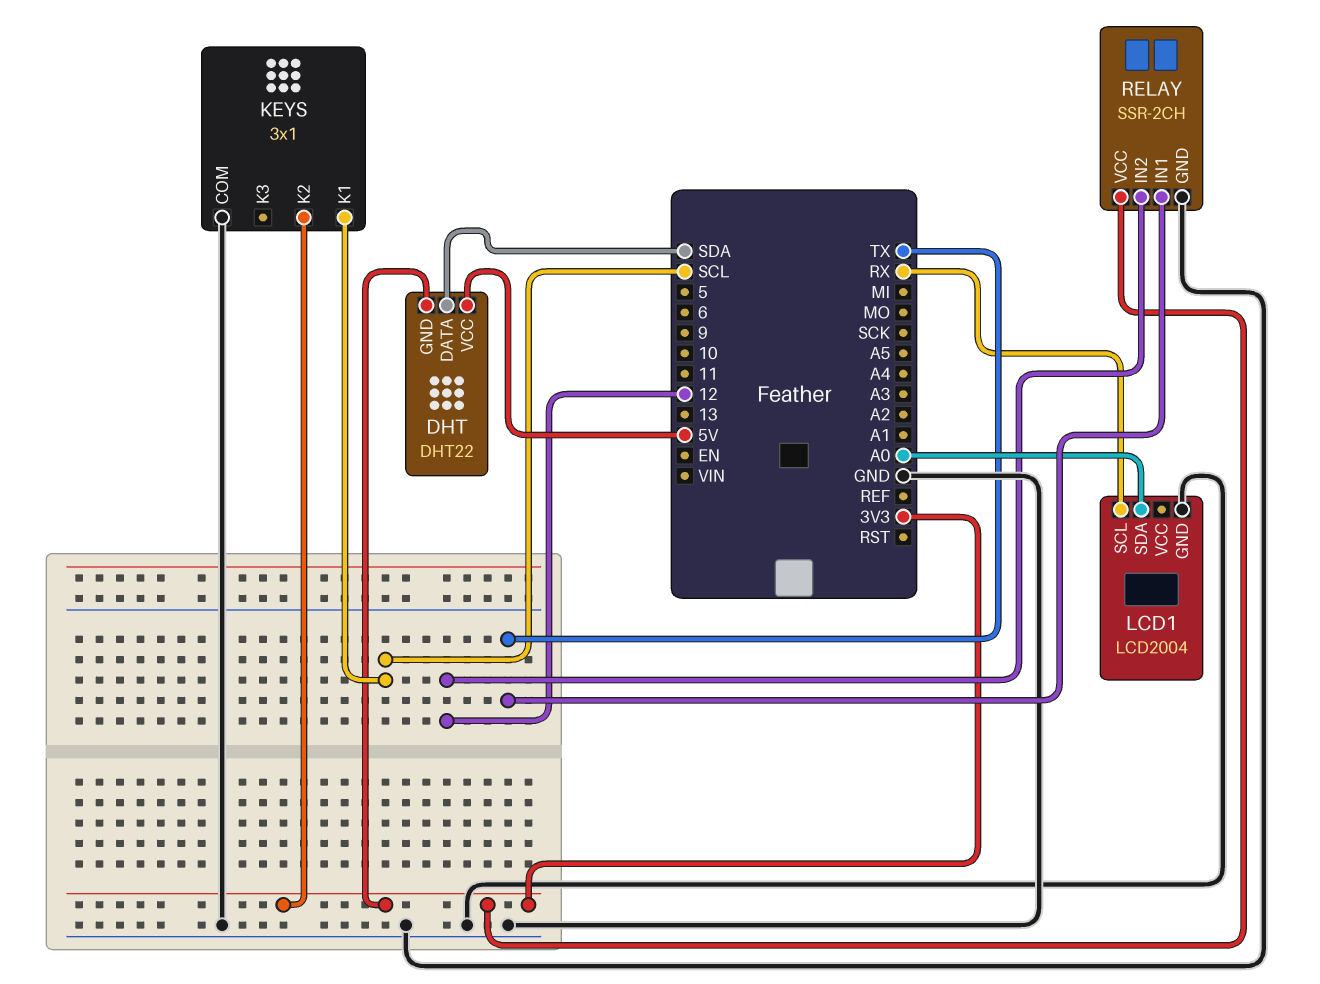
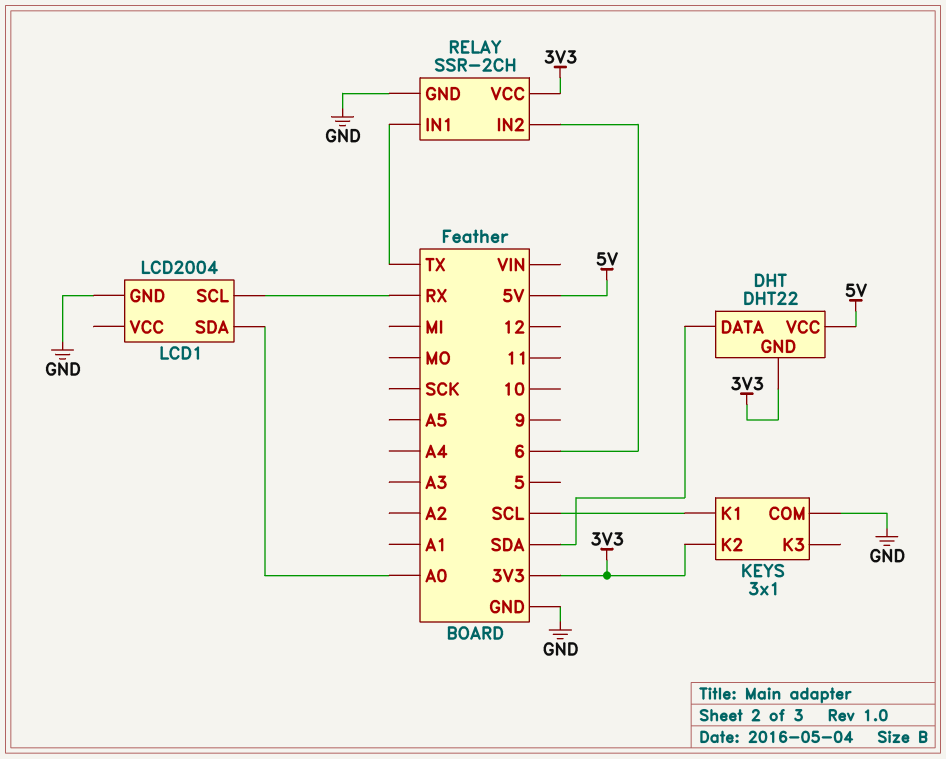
RELAY pin IN2: 12 -> 6

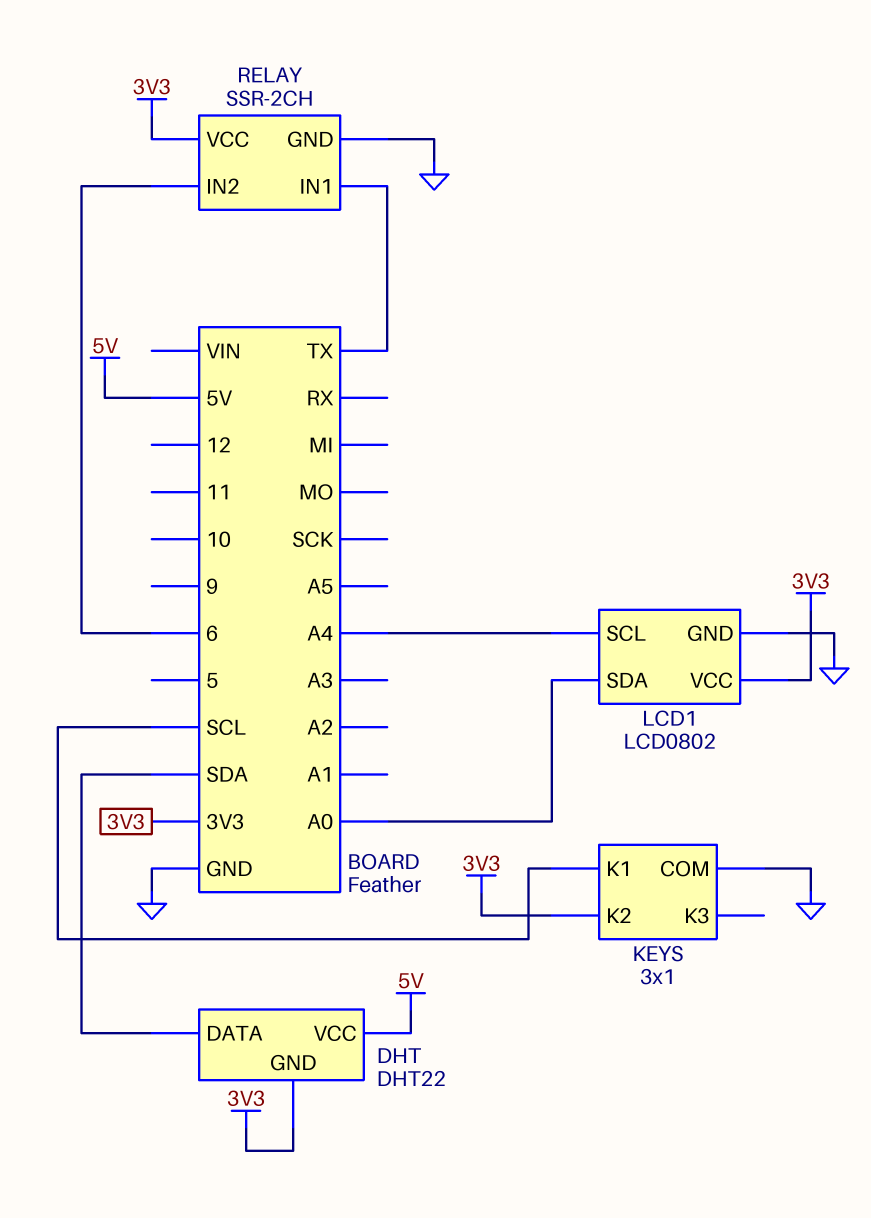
LCD1: LCD2004 -> LCD0802
LCD1 pin SCL: RX -> A4
LCD1 pin VCC: none -> 3V3

